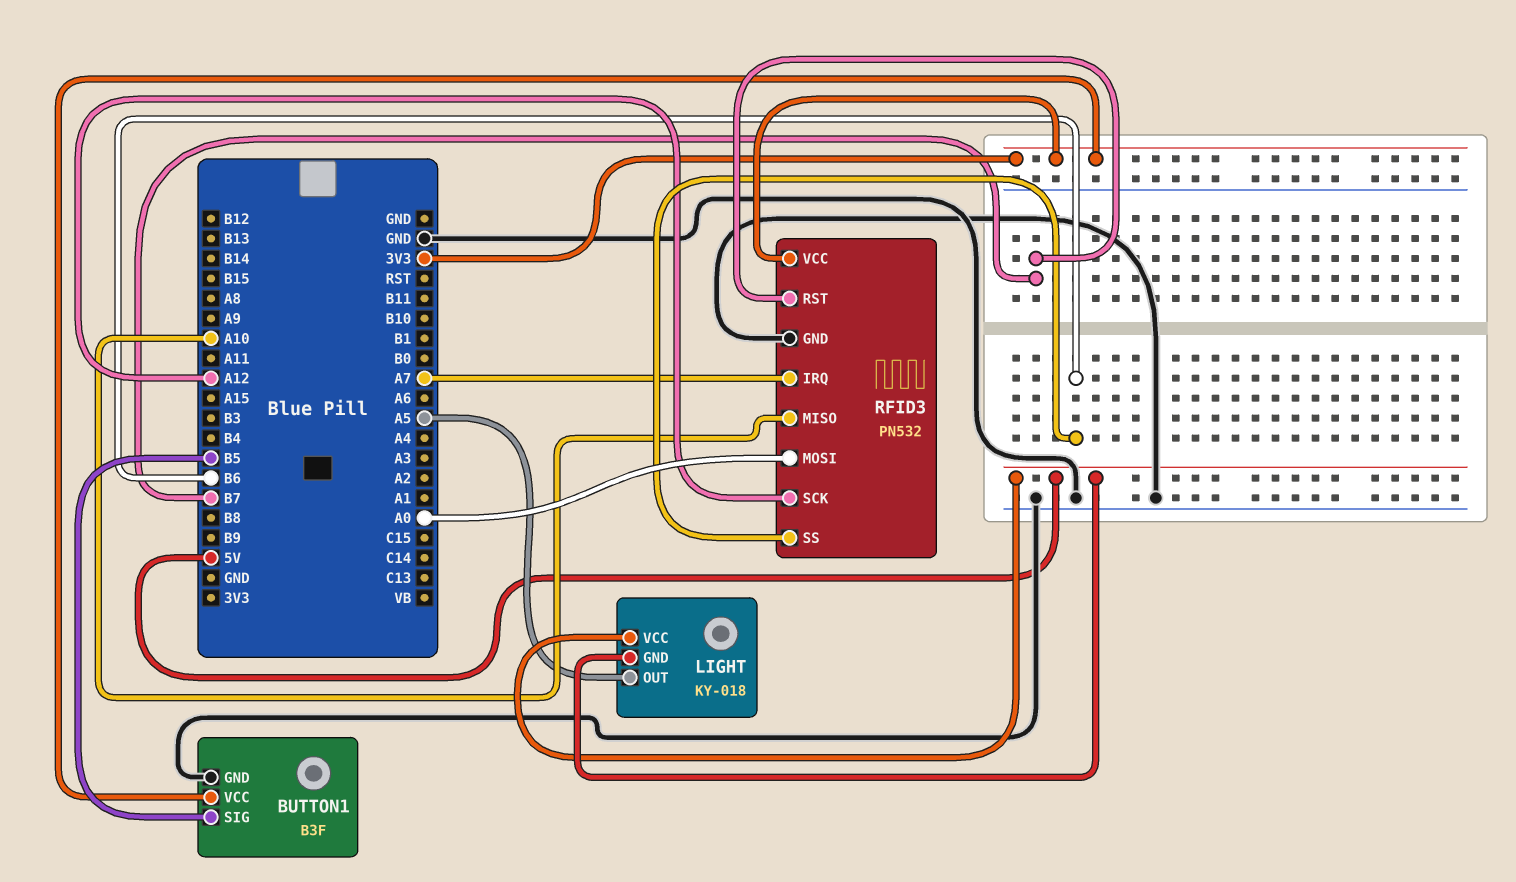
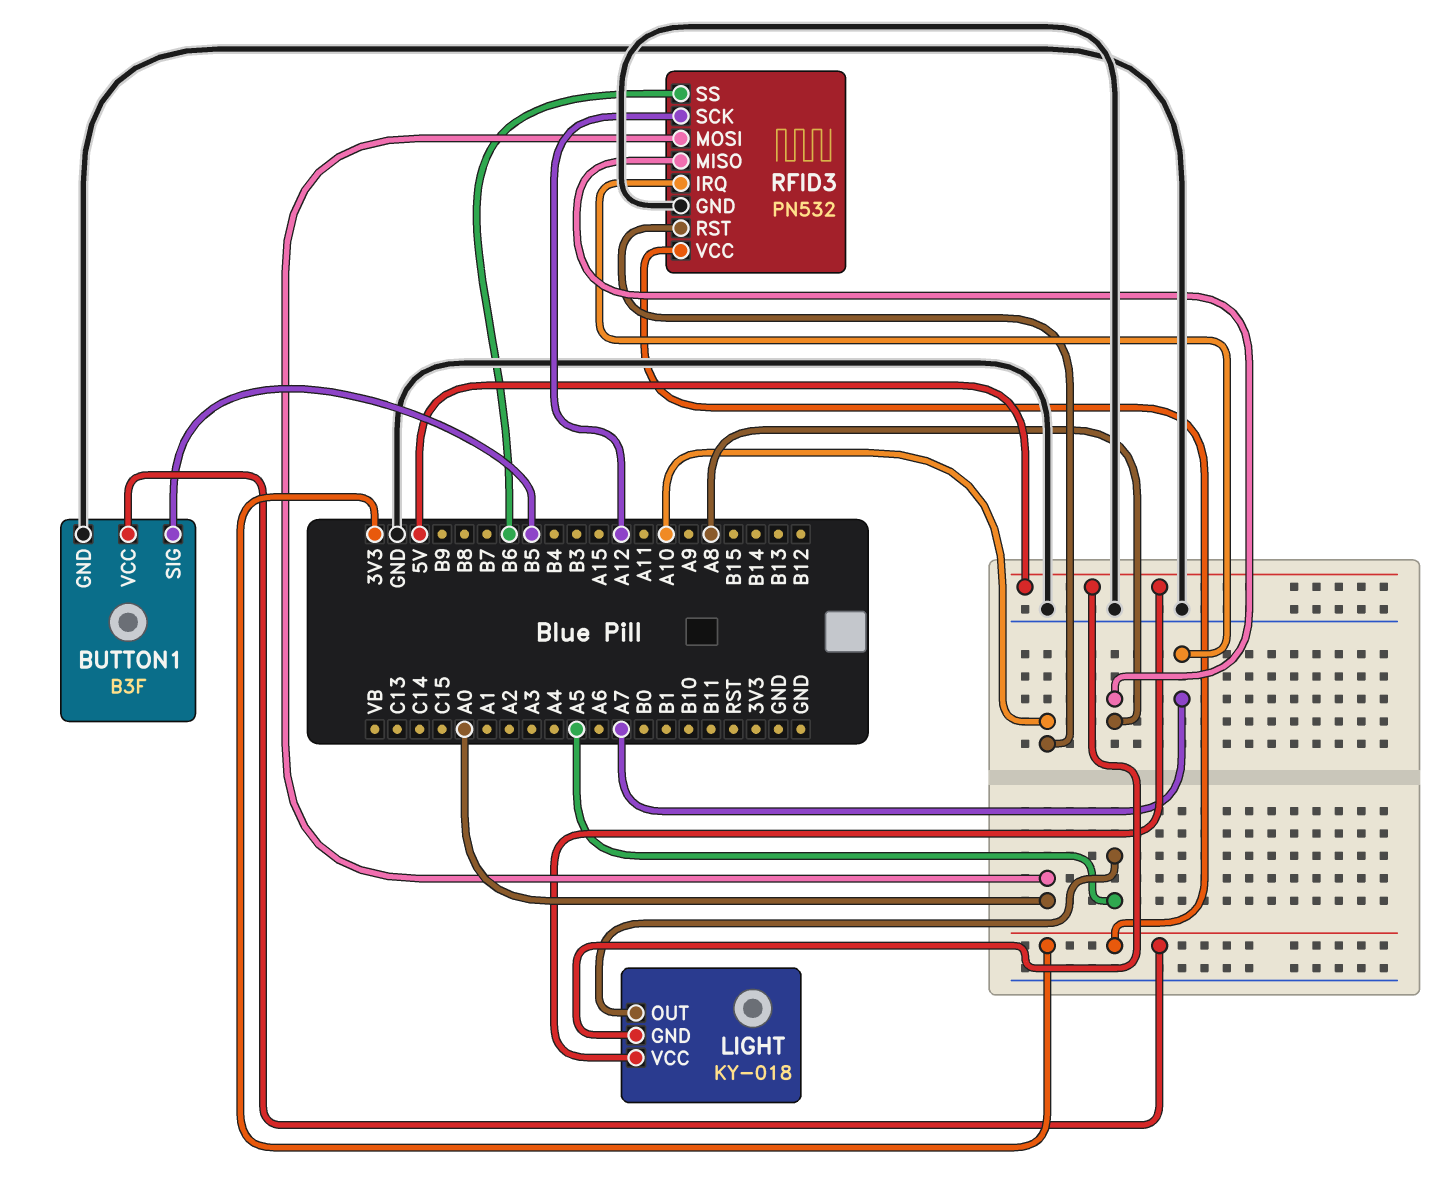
RFID3 pin MISO: A10 -> A8
RFID3 pin RST: B7 -> A10

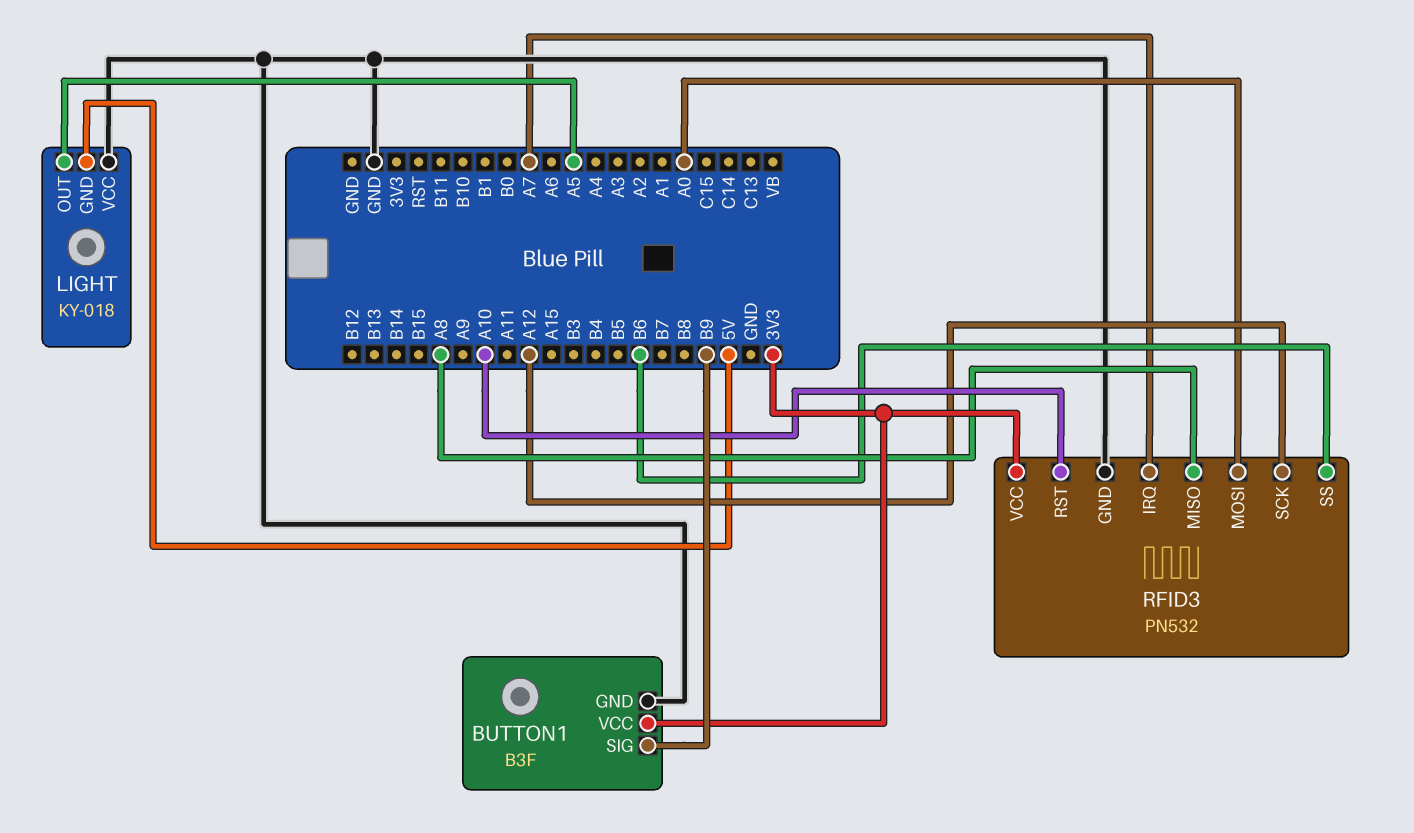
BUTTON1 pin SIG: B5 -> B9
LIGHT pin VCC: 5V -> GND

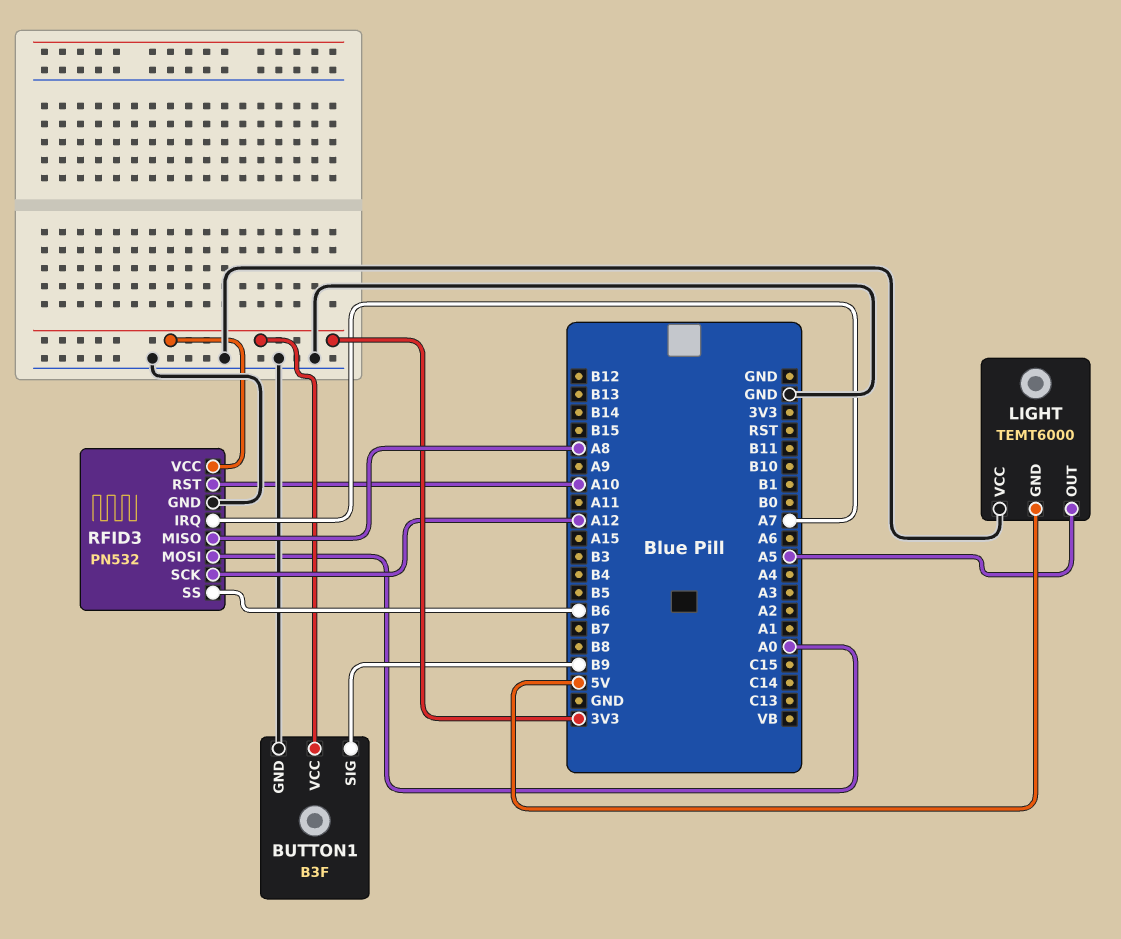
LIGHT: KY-018 -> TEMT6000

